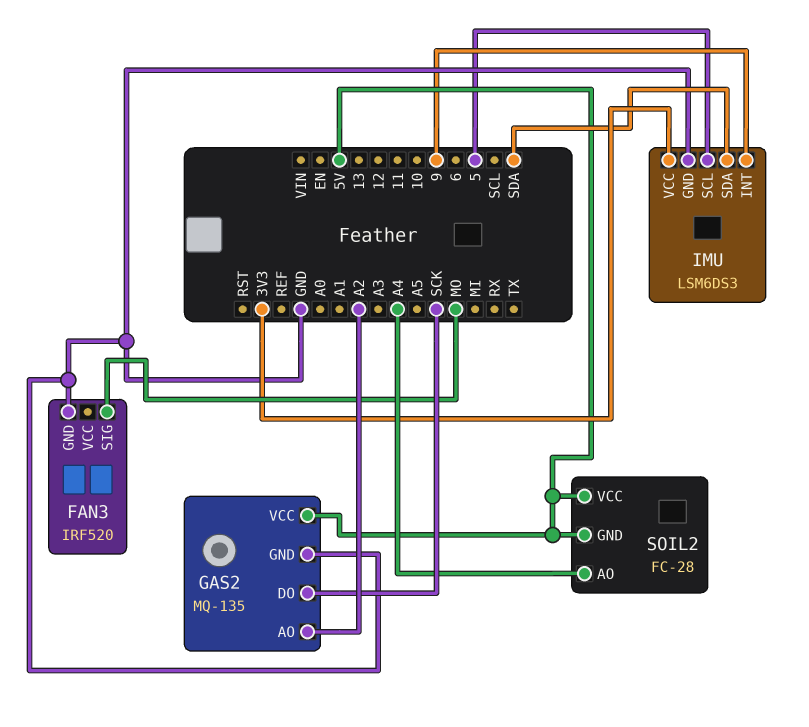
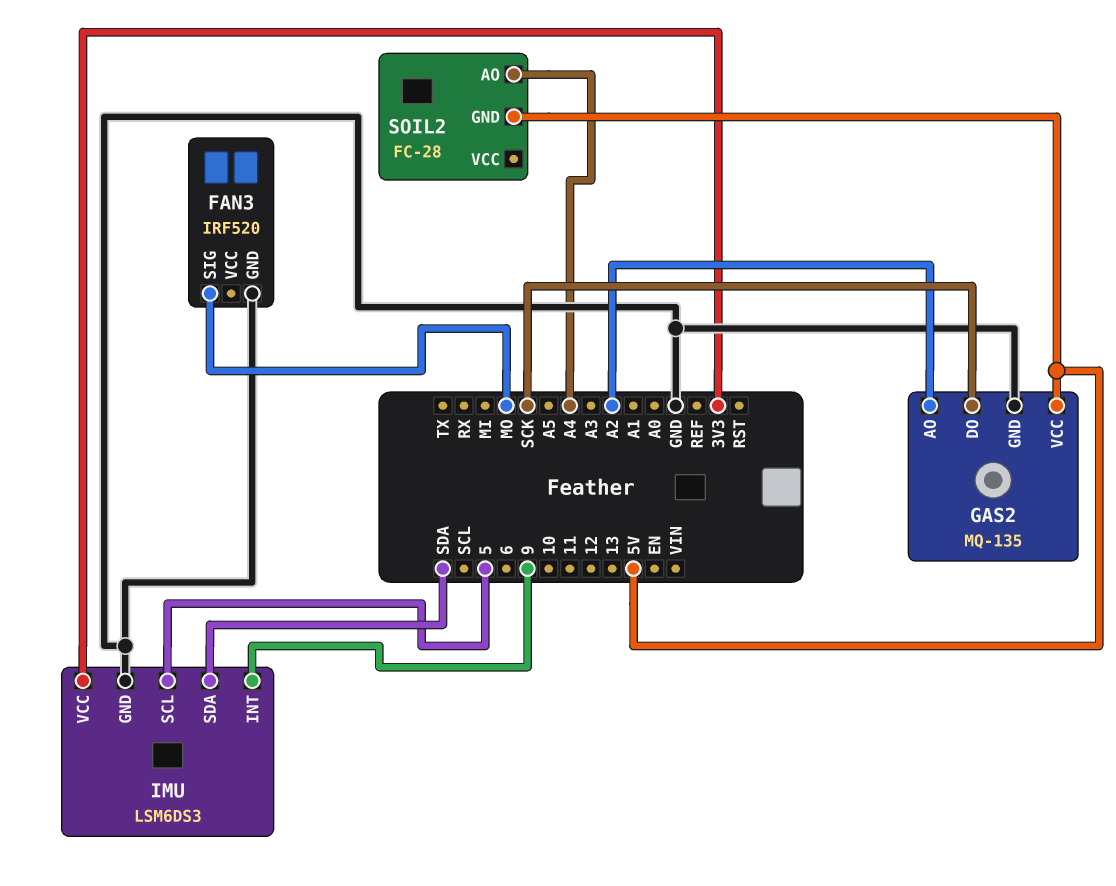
SOIL2 pin VCC: 5V -> none

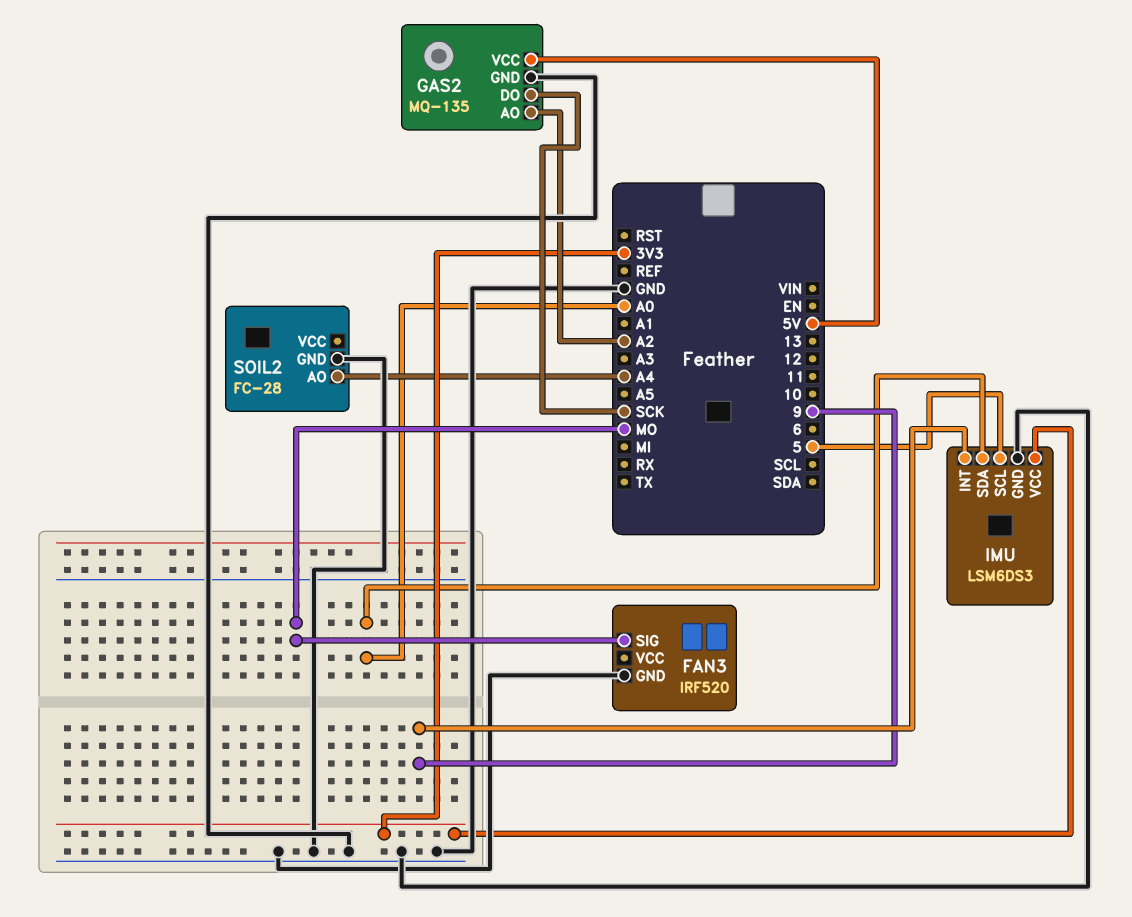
IMU pin SDA: SDA -> A0
SOIL2 pin GND: 5V -> GND

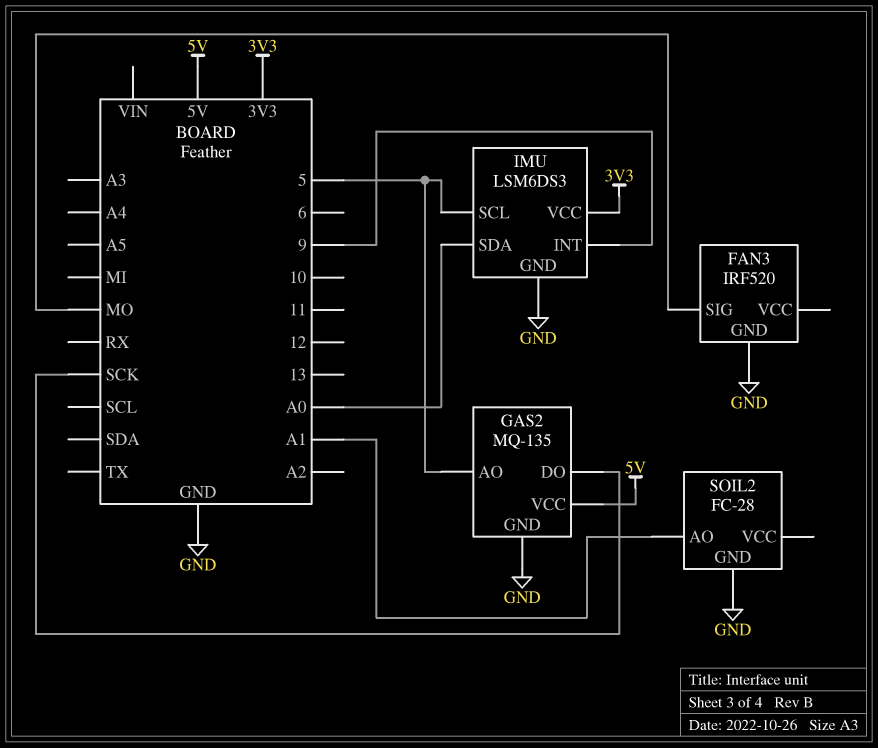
GAS2 pin AO: A2 -> 5
SOIL2 pin AO: A4 -> A1

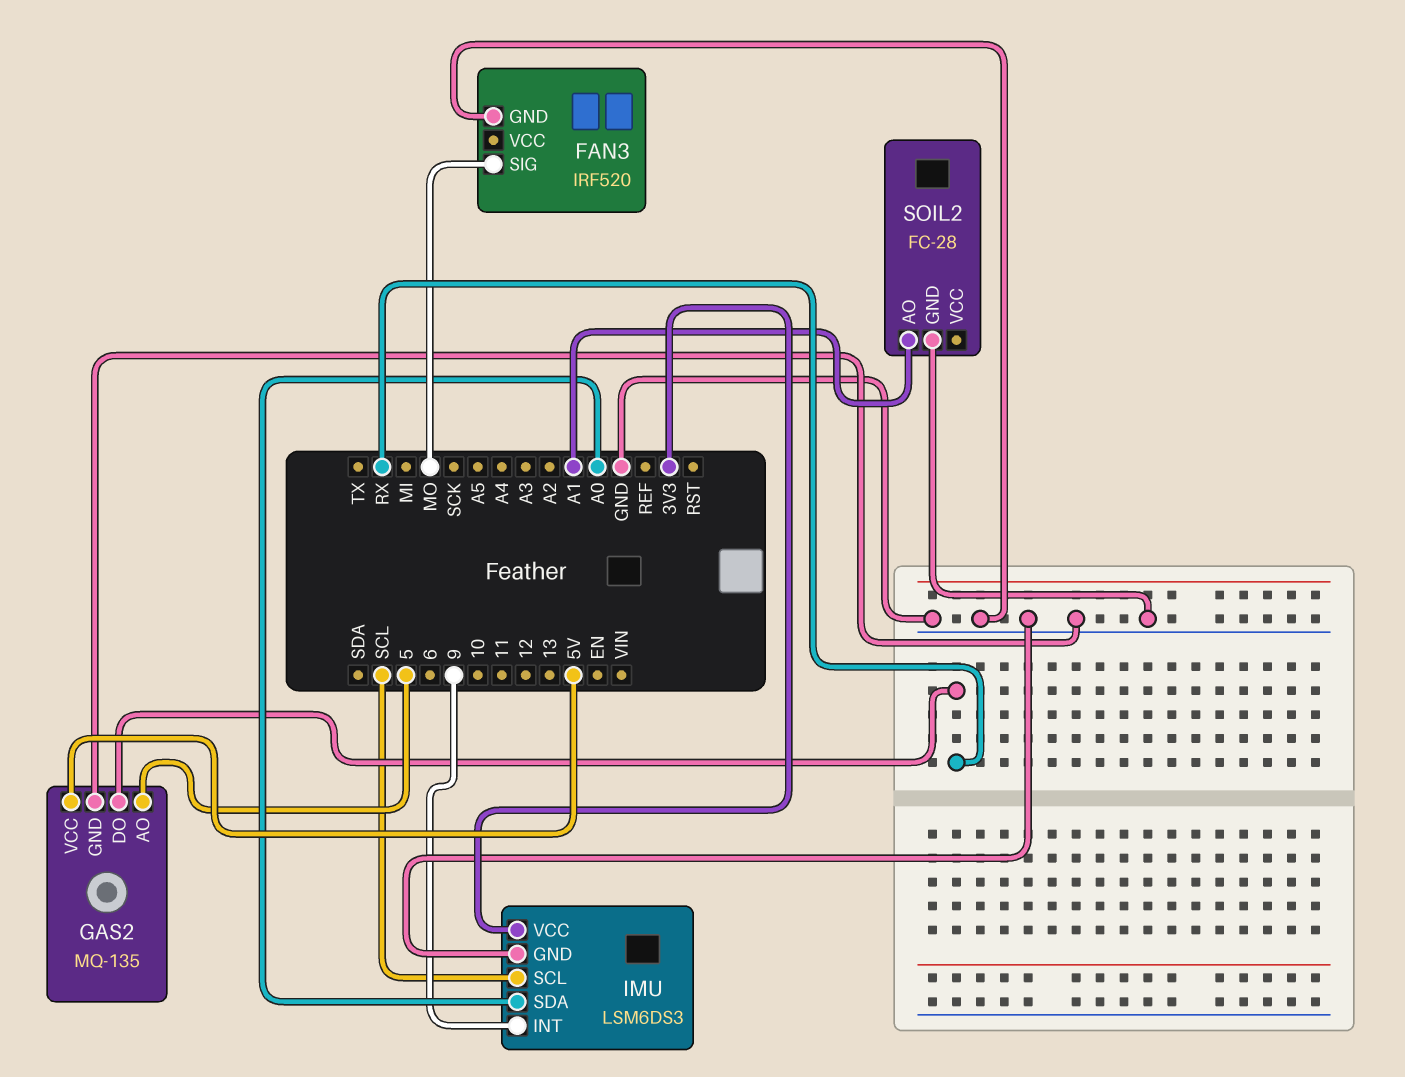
GAS2 pin DO: SCK -> RX
IMU pin SCL: 5 -> SCL

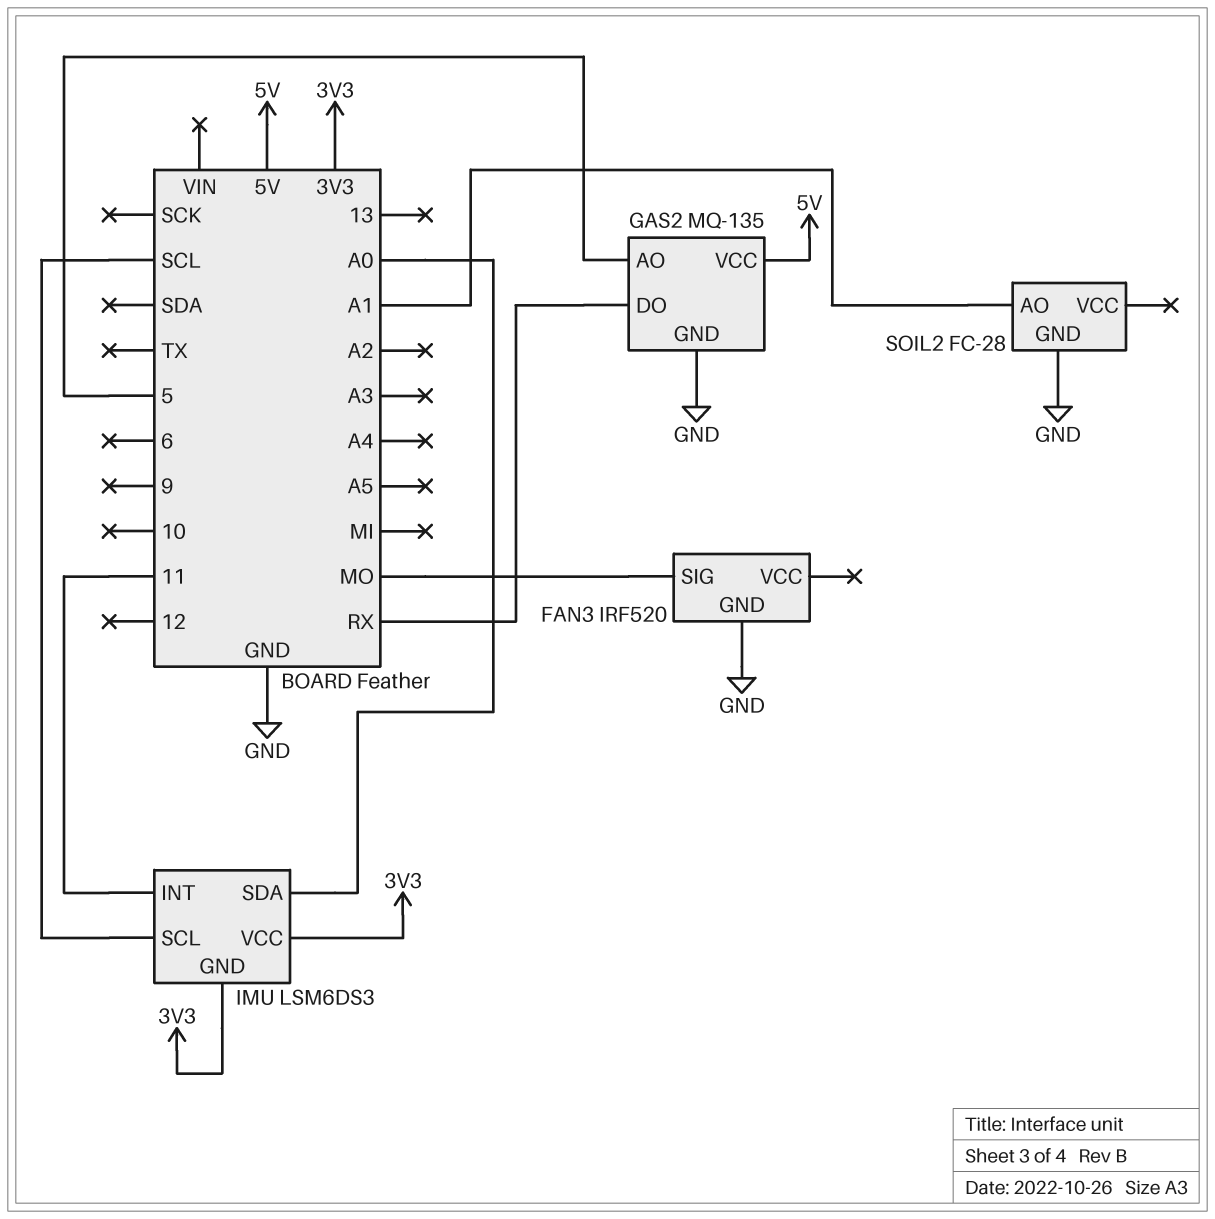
IMU pin GND: GND -> 3V3
IMU pin INT: 9 -> 11

